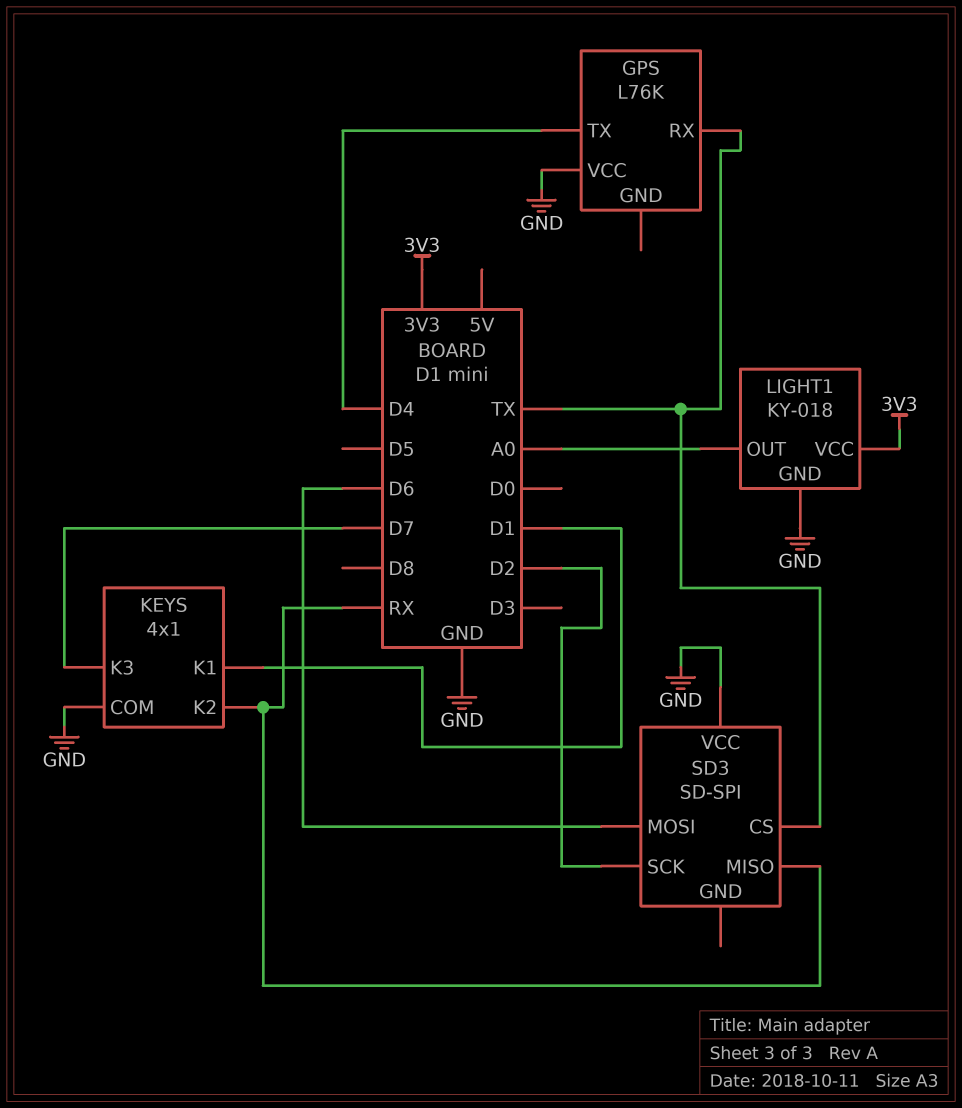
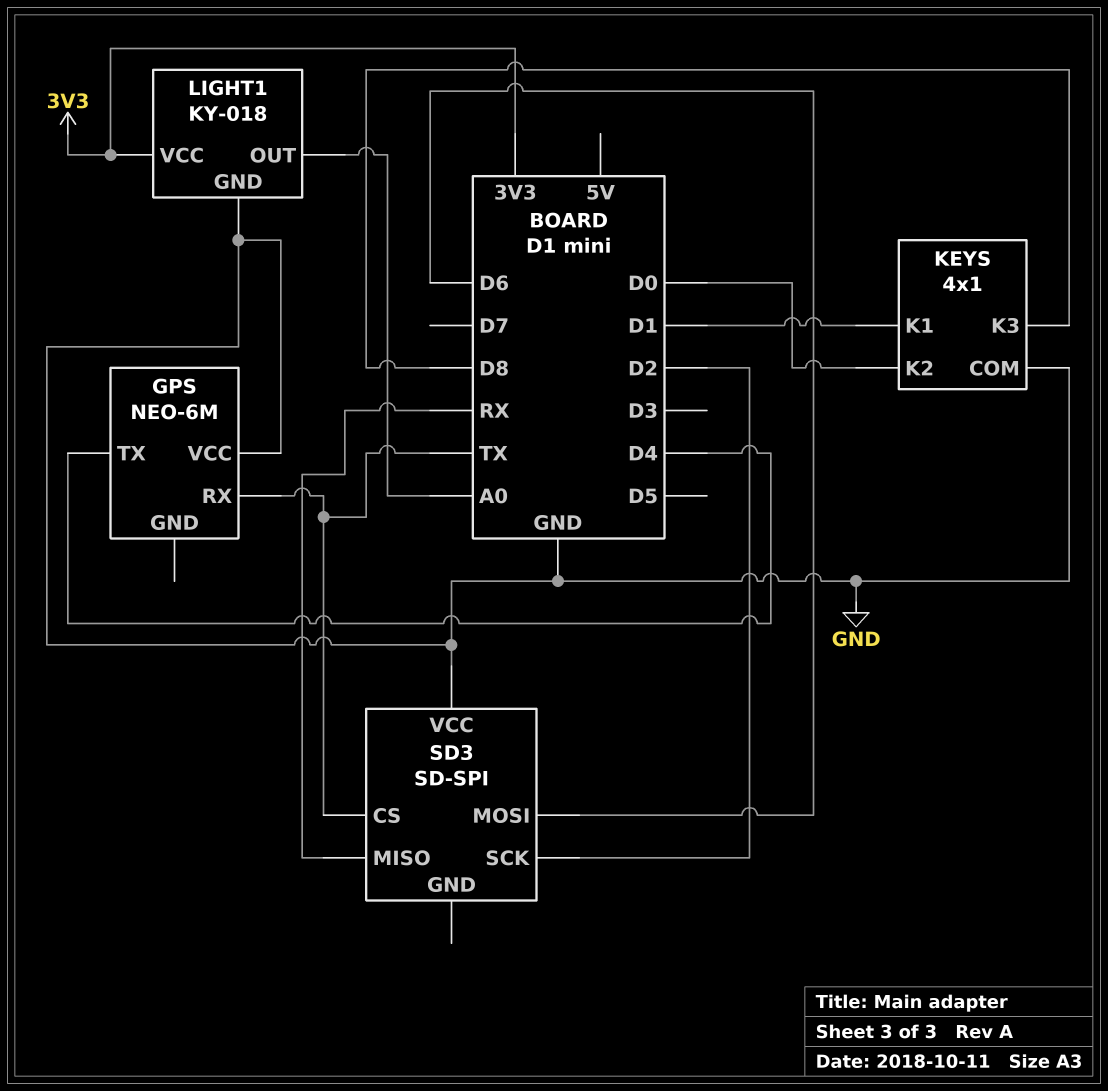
GPS: L76K -> NEO-6M
KEYS pin K2: RX -> D0
KEYS pin K3: D7 -> D8

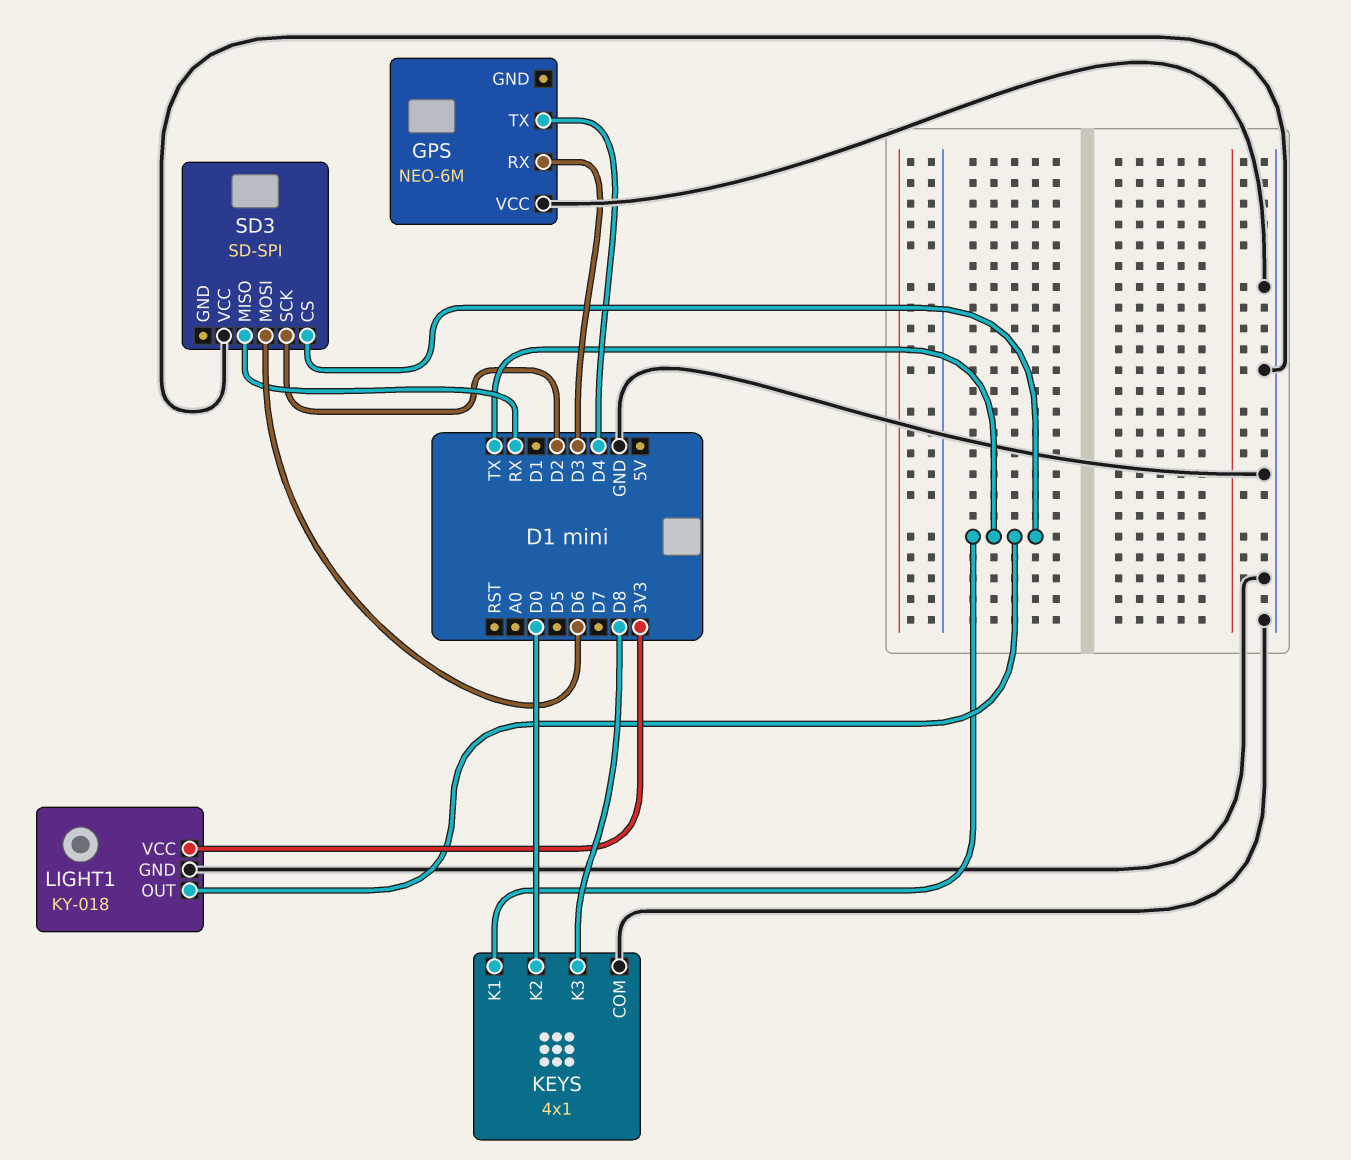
GPS pin RX: TX -> D3
KEYS pin K1: D1 -> TX
LIGHT1 pin OUT: A0 -> TX

